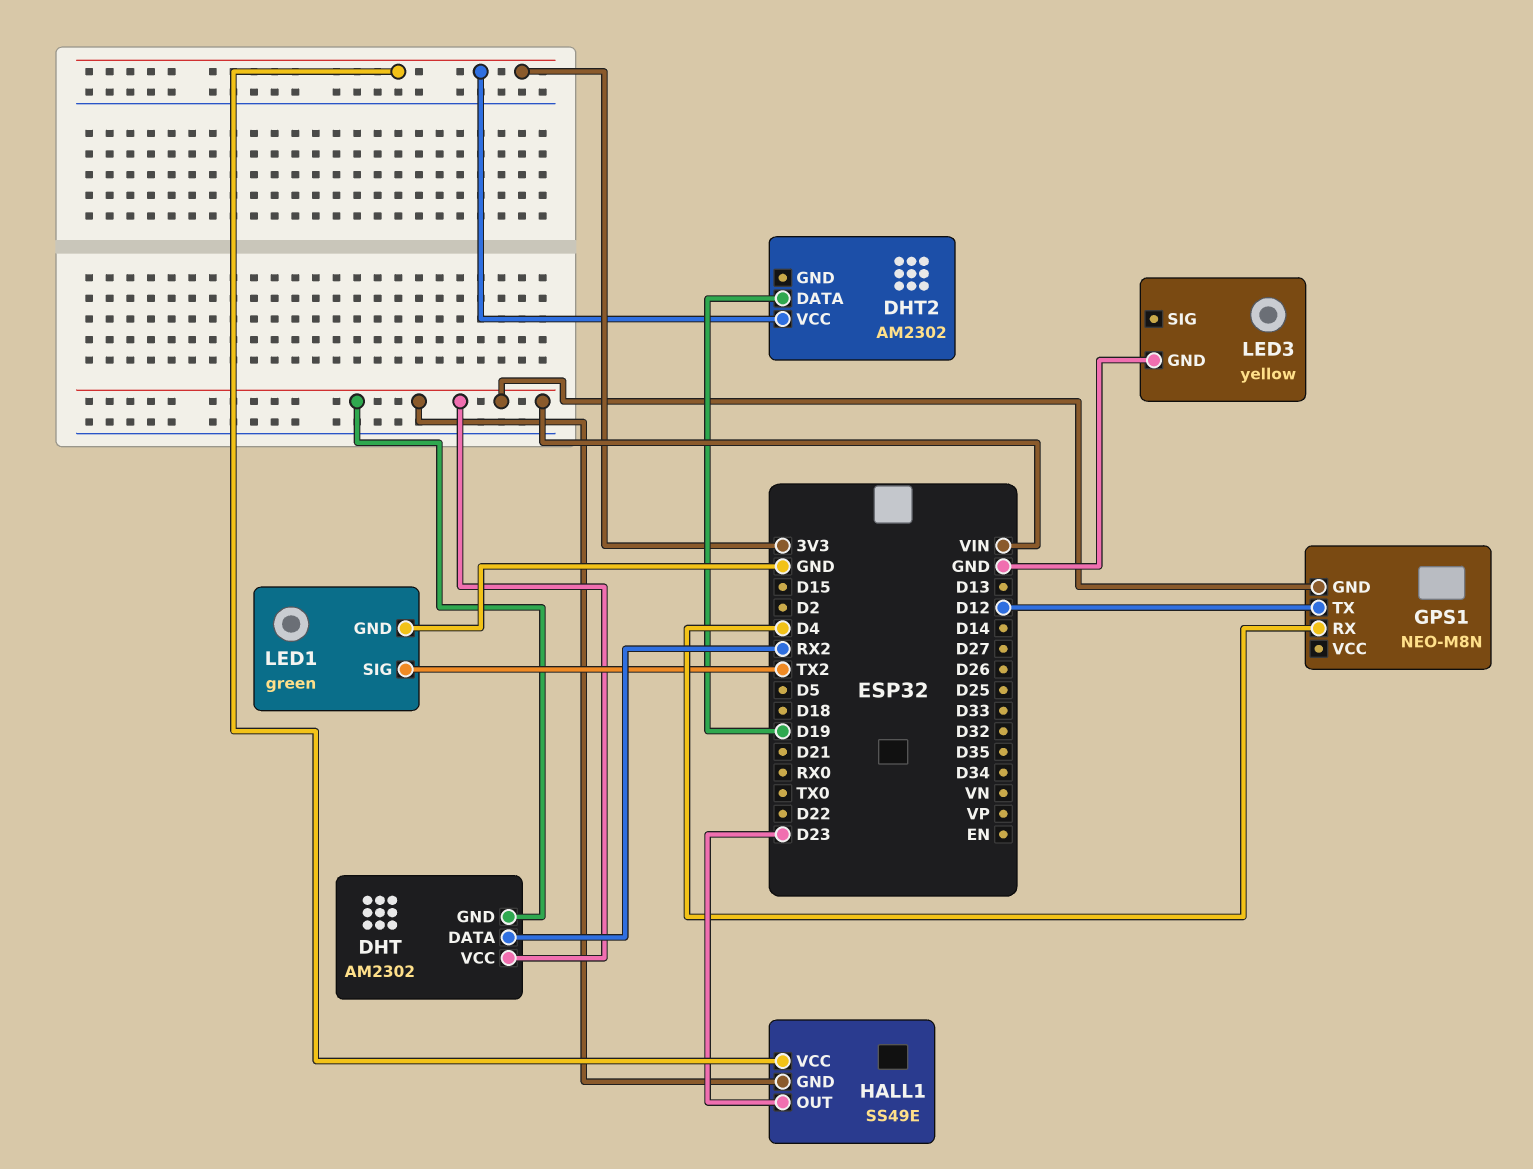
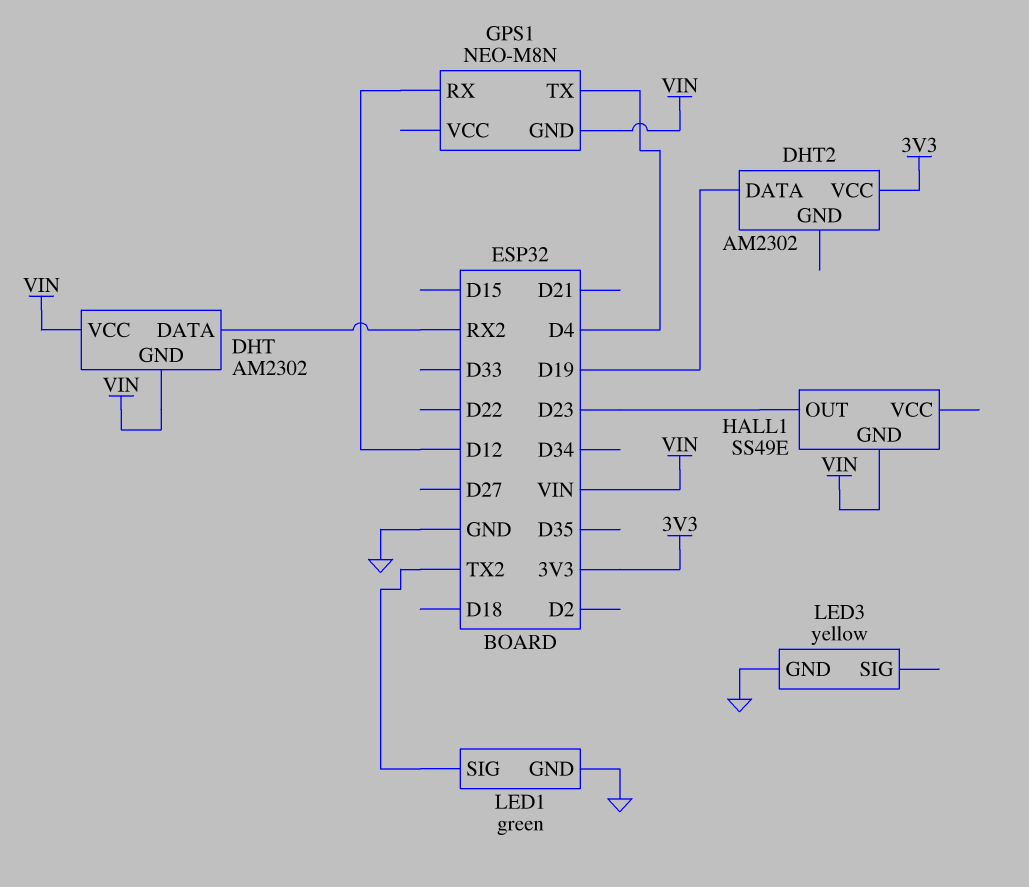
GPS1 pin RX: D4 -> D12
GPS1 pin TX: D12 -> D4
HALL1 pin VCC: 3V3 -> none

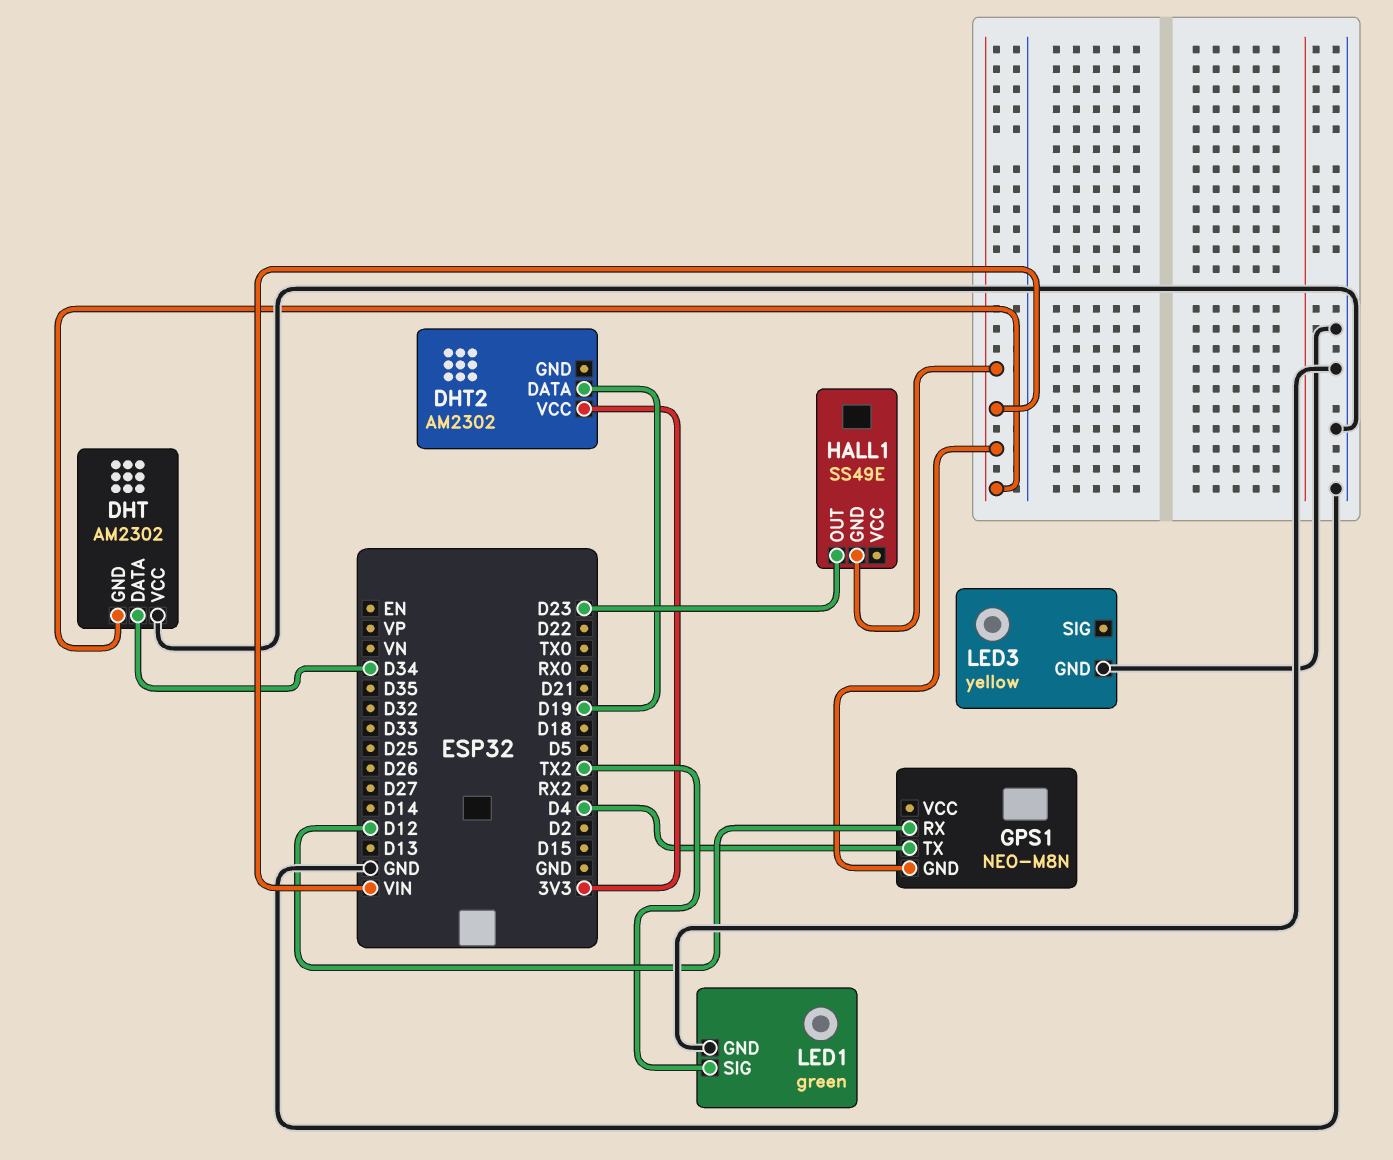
DHT pin DATA: RX2 -> D34
DHT pin VCC: VIN -> GND

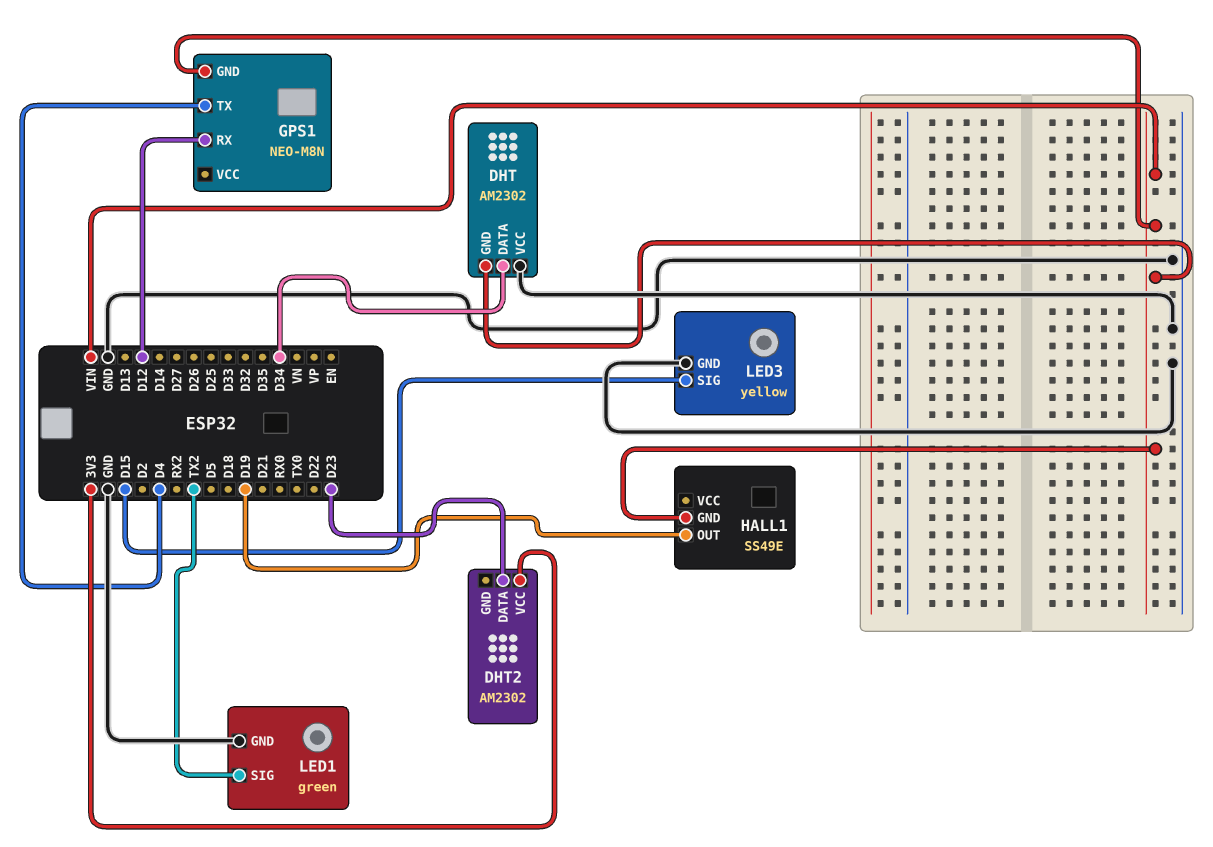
DHT2 pin DATA: D19 -> D23
HALL1 pin OUT: D23 -> D19
LED3 pin SIG: none -> D15

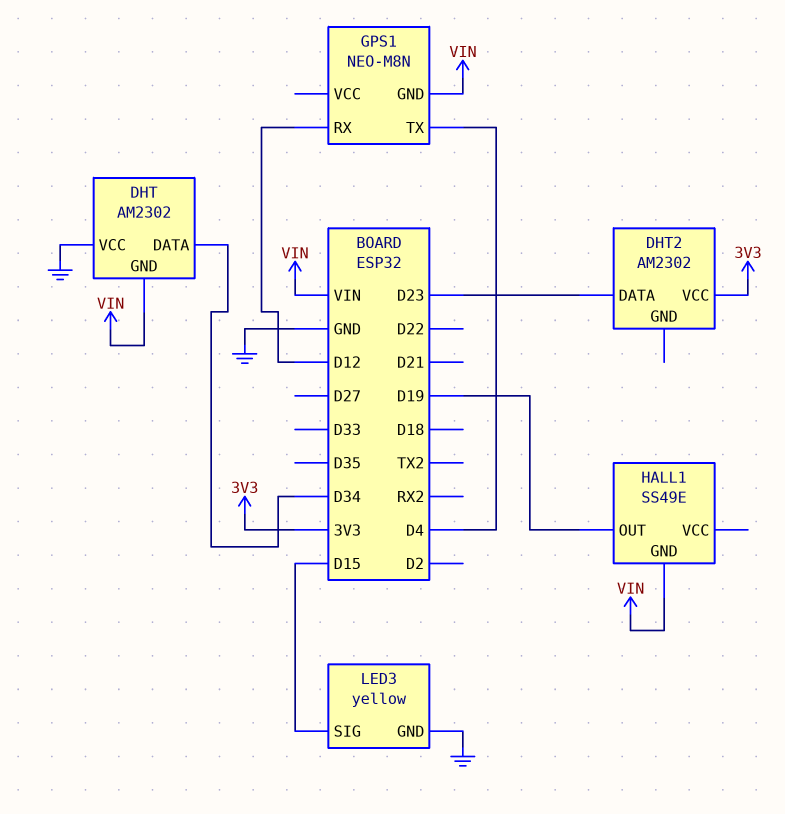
LED1: green -> none
LED1 pin GND: GND -> none
LED1 pin SIG: TX2 -> none

